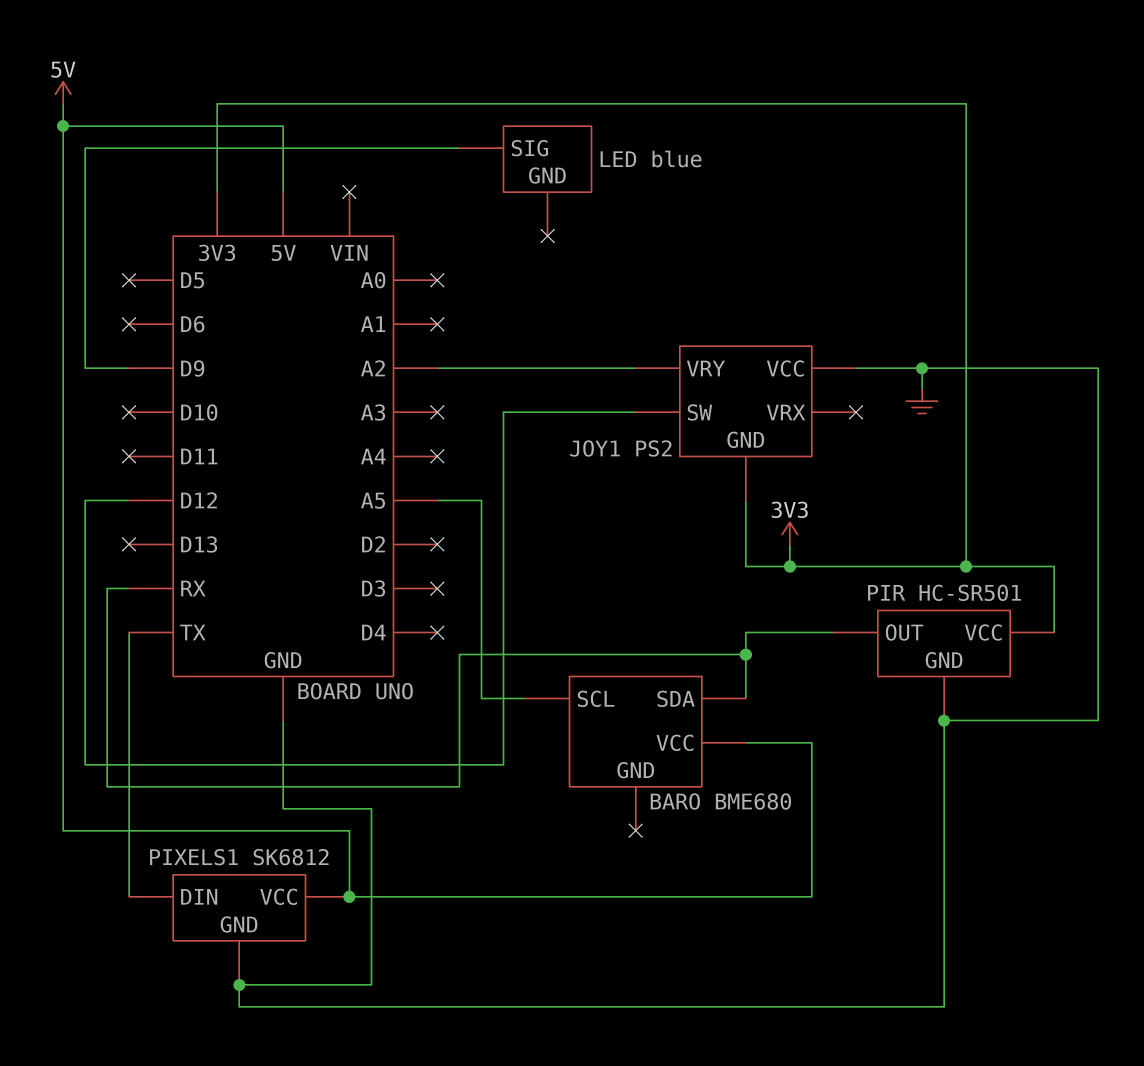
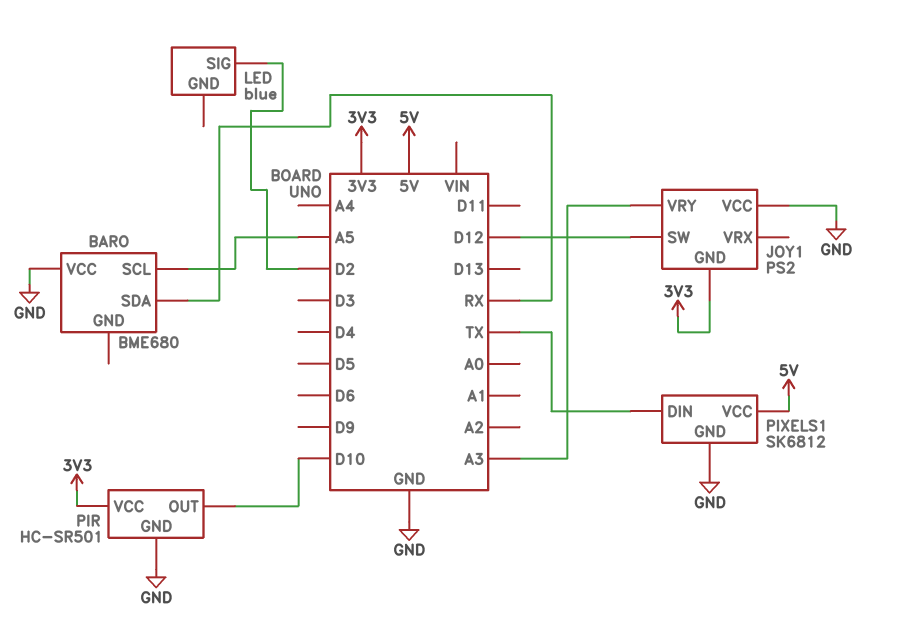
BARO pin VCC: 5V -> GND
JOY1 pin VRY: A2 -> A3
LED pin SIG: D9 -> D2
PIR pin OUT: RX -> D10

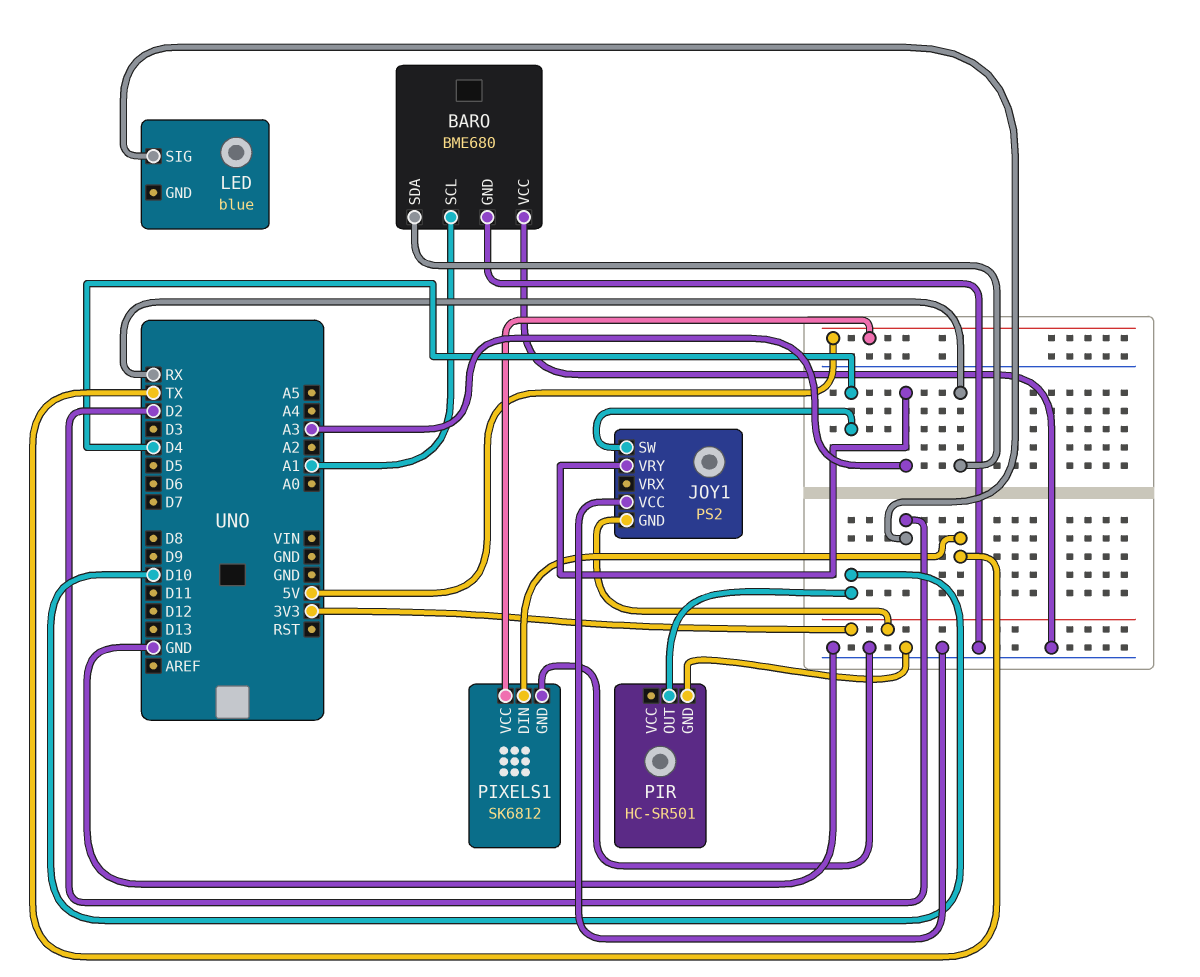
BARO pin GND: none -> GND
BARO pin SCL: A5 -> A1
JOY1 pin SW: D12 -> D4
PIR pin VCC: 3V3 -> none

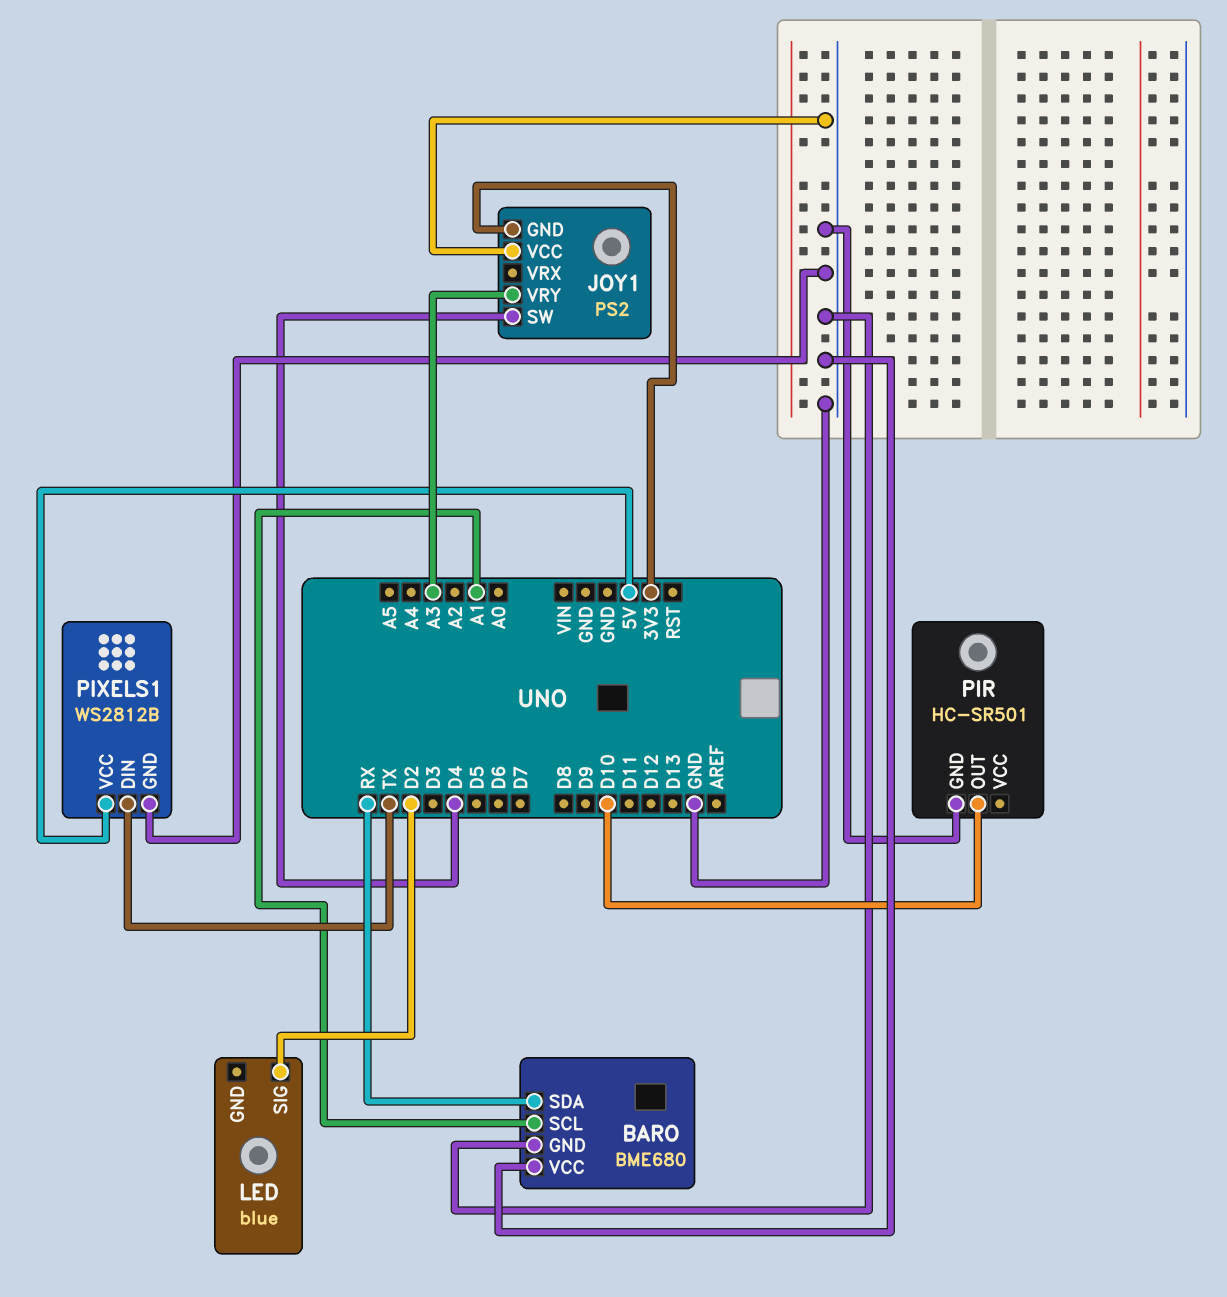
PIXELS1: SK6812 -> WS2812B

